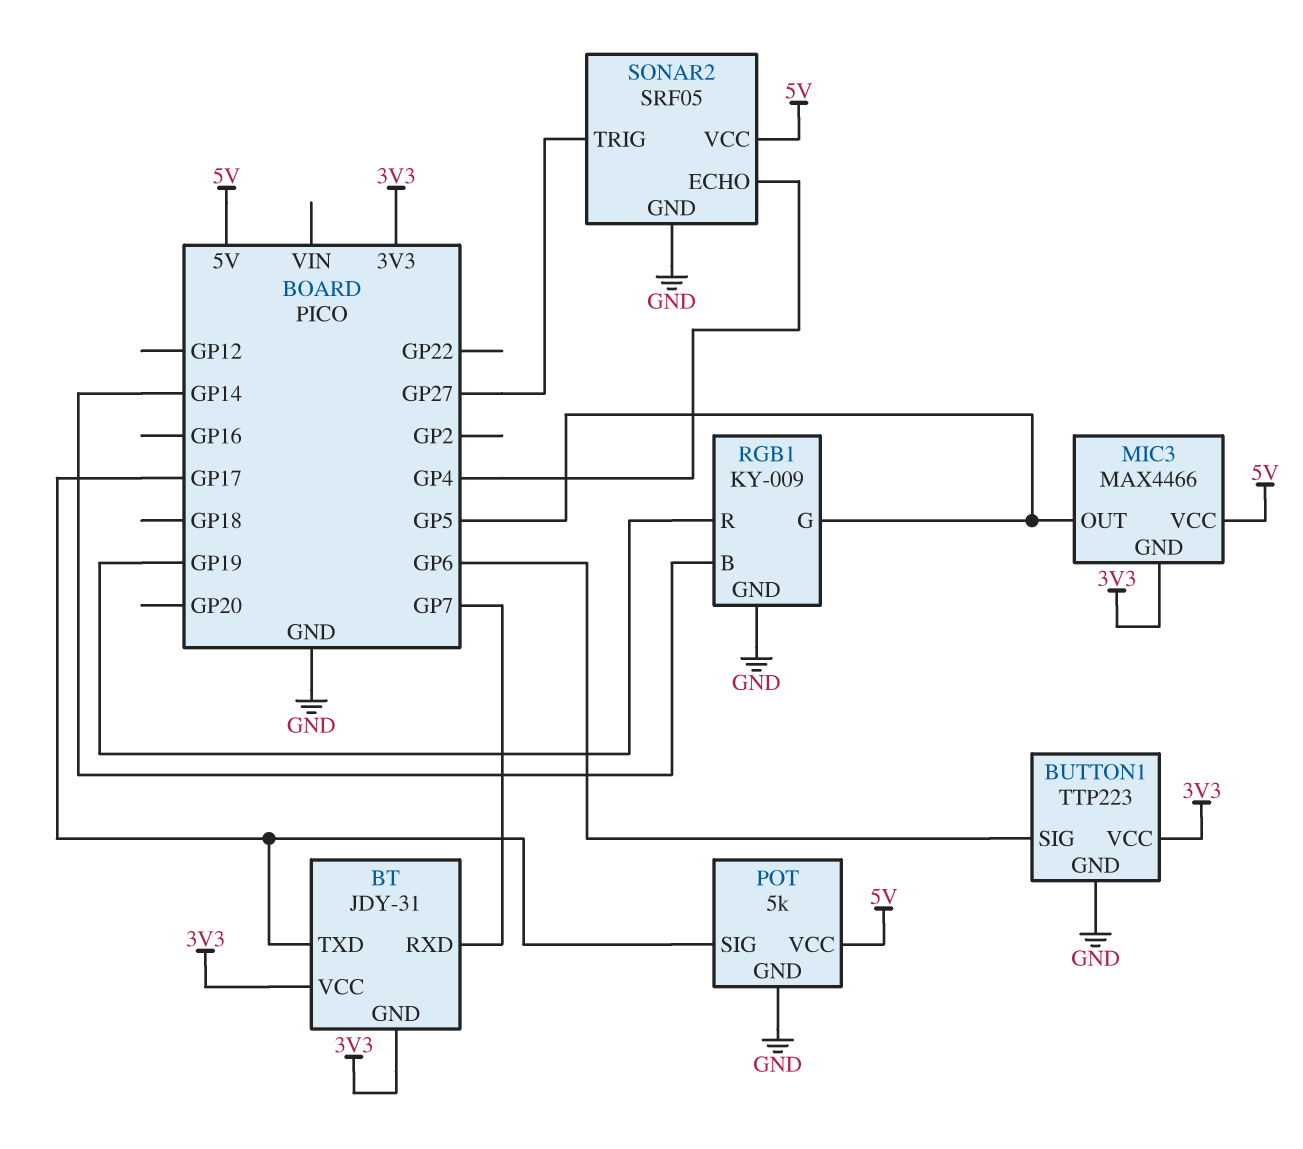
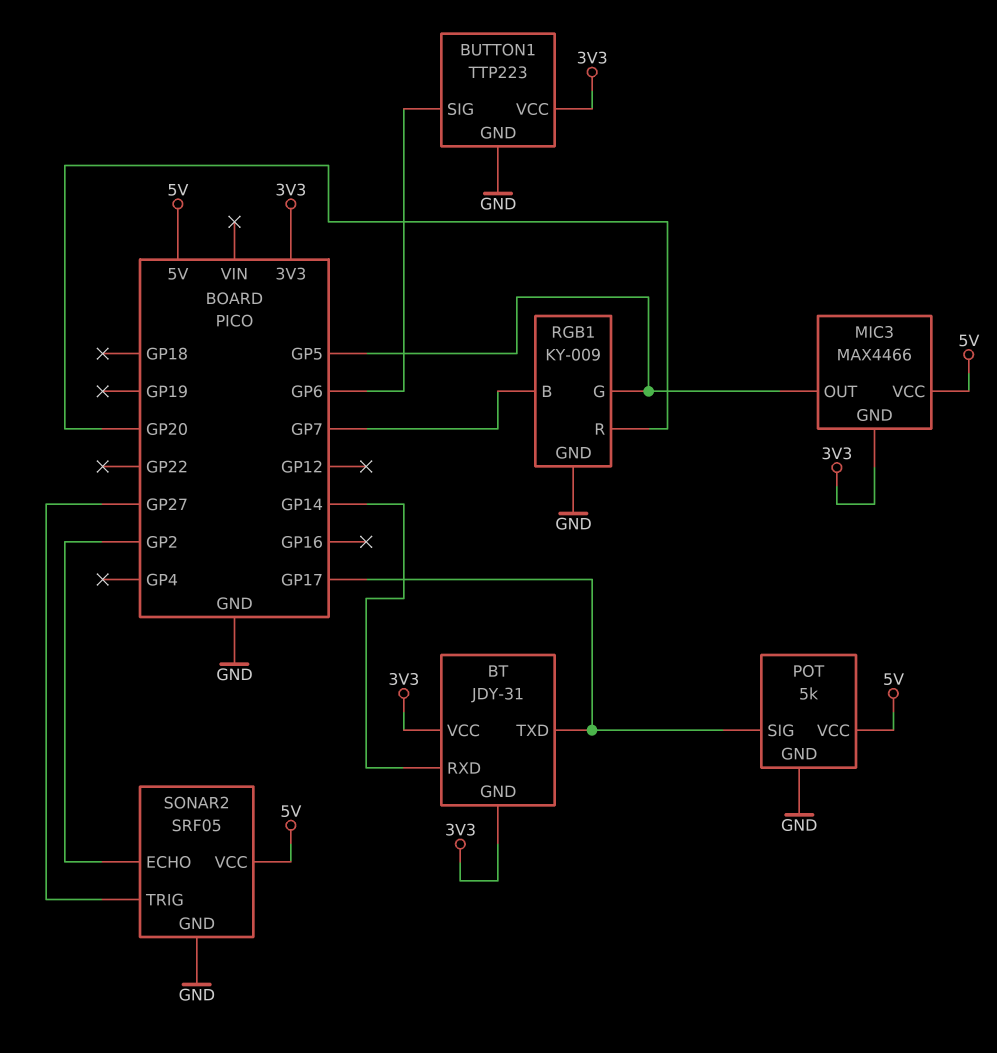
BT pin RXD: GP7 -> GP14
RGB1 pin B: GP14 -> GP7
RGB1 pin R: GP19 -> GP20
SONAR2 pin ECHO: GP4 -> GP2

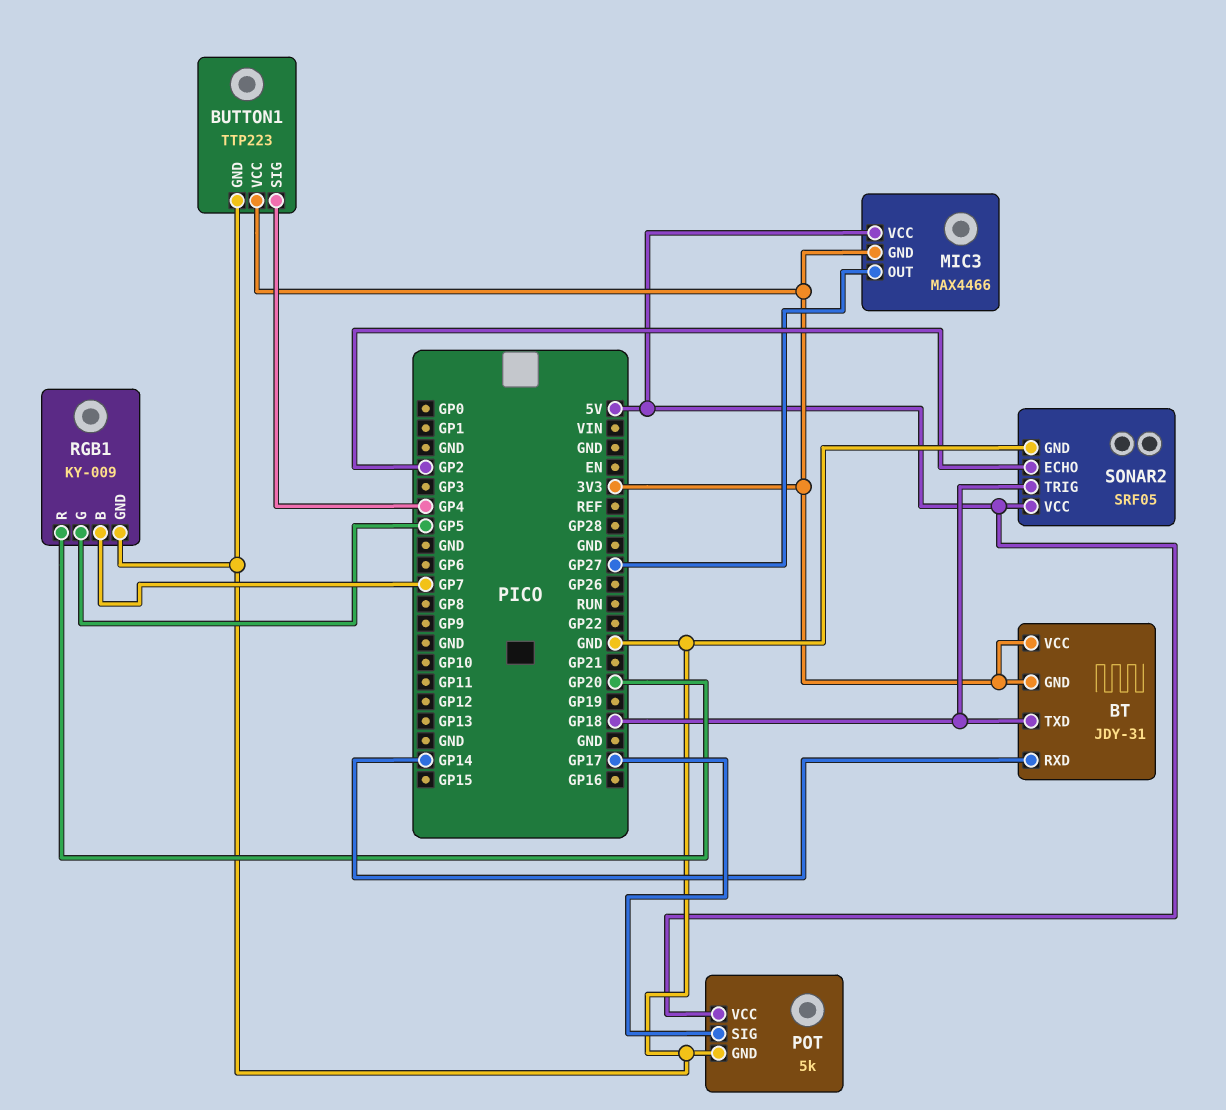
BT pin TXD: GP17 -> GP18
BUTTON1 pin SIG: GP6 -> GP4
MIC3 pin OUT: GP5 -> GP27
SONAR2 pin TRIG: GP27 -> GP18

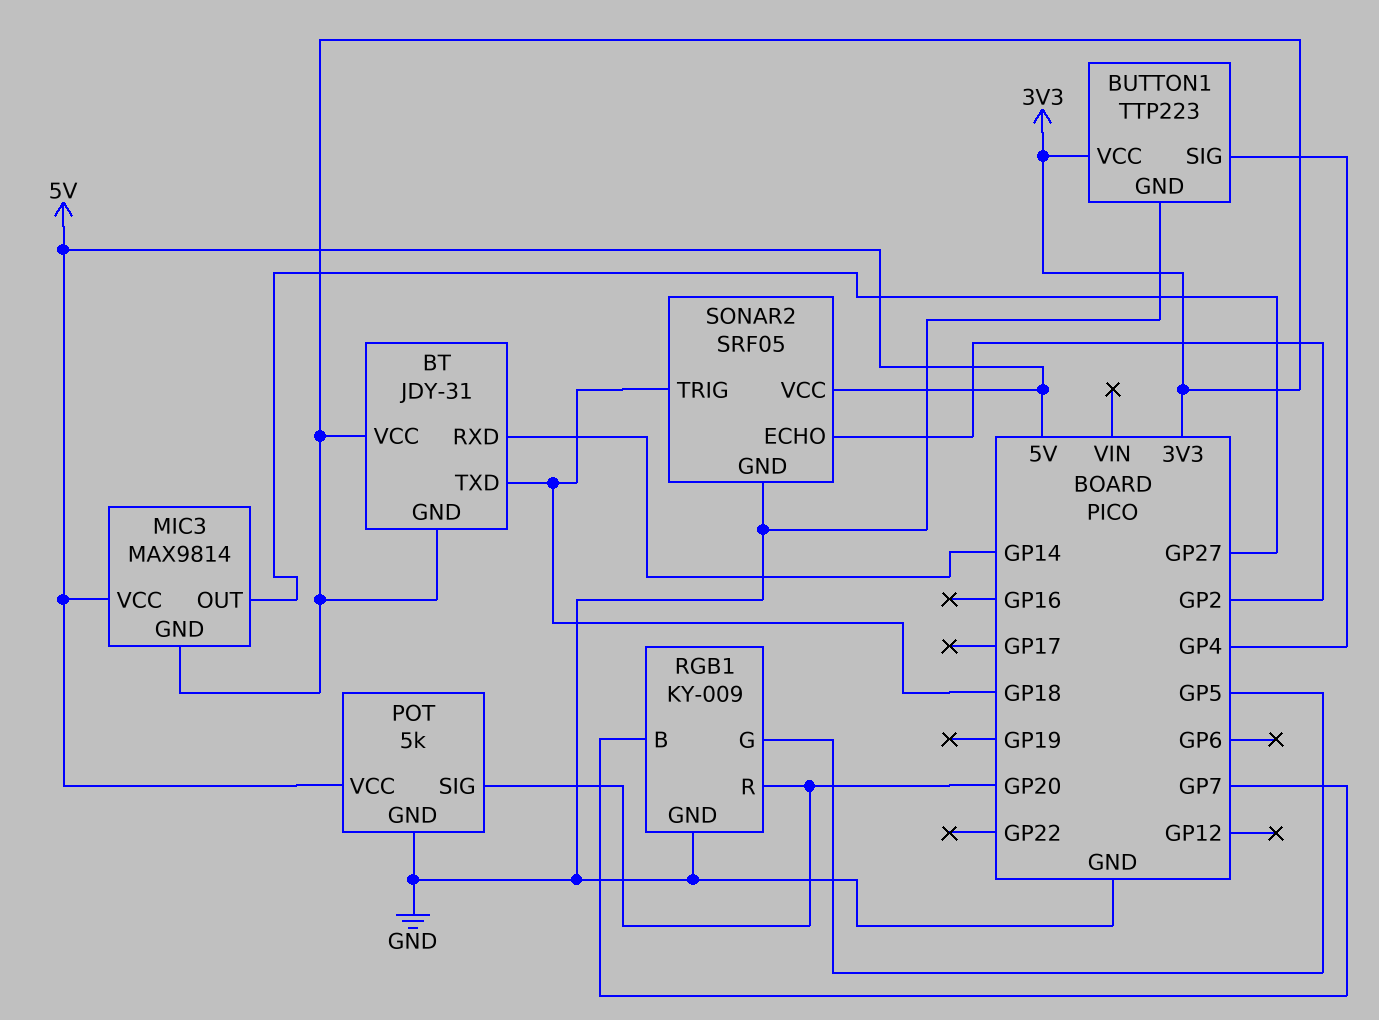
MIC3: MAX4466 -> MAX9814
POT pin SIG: GP17 -> GP20

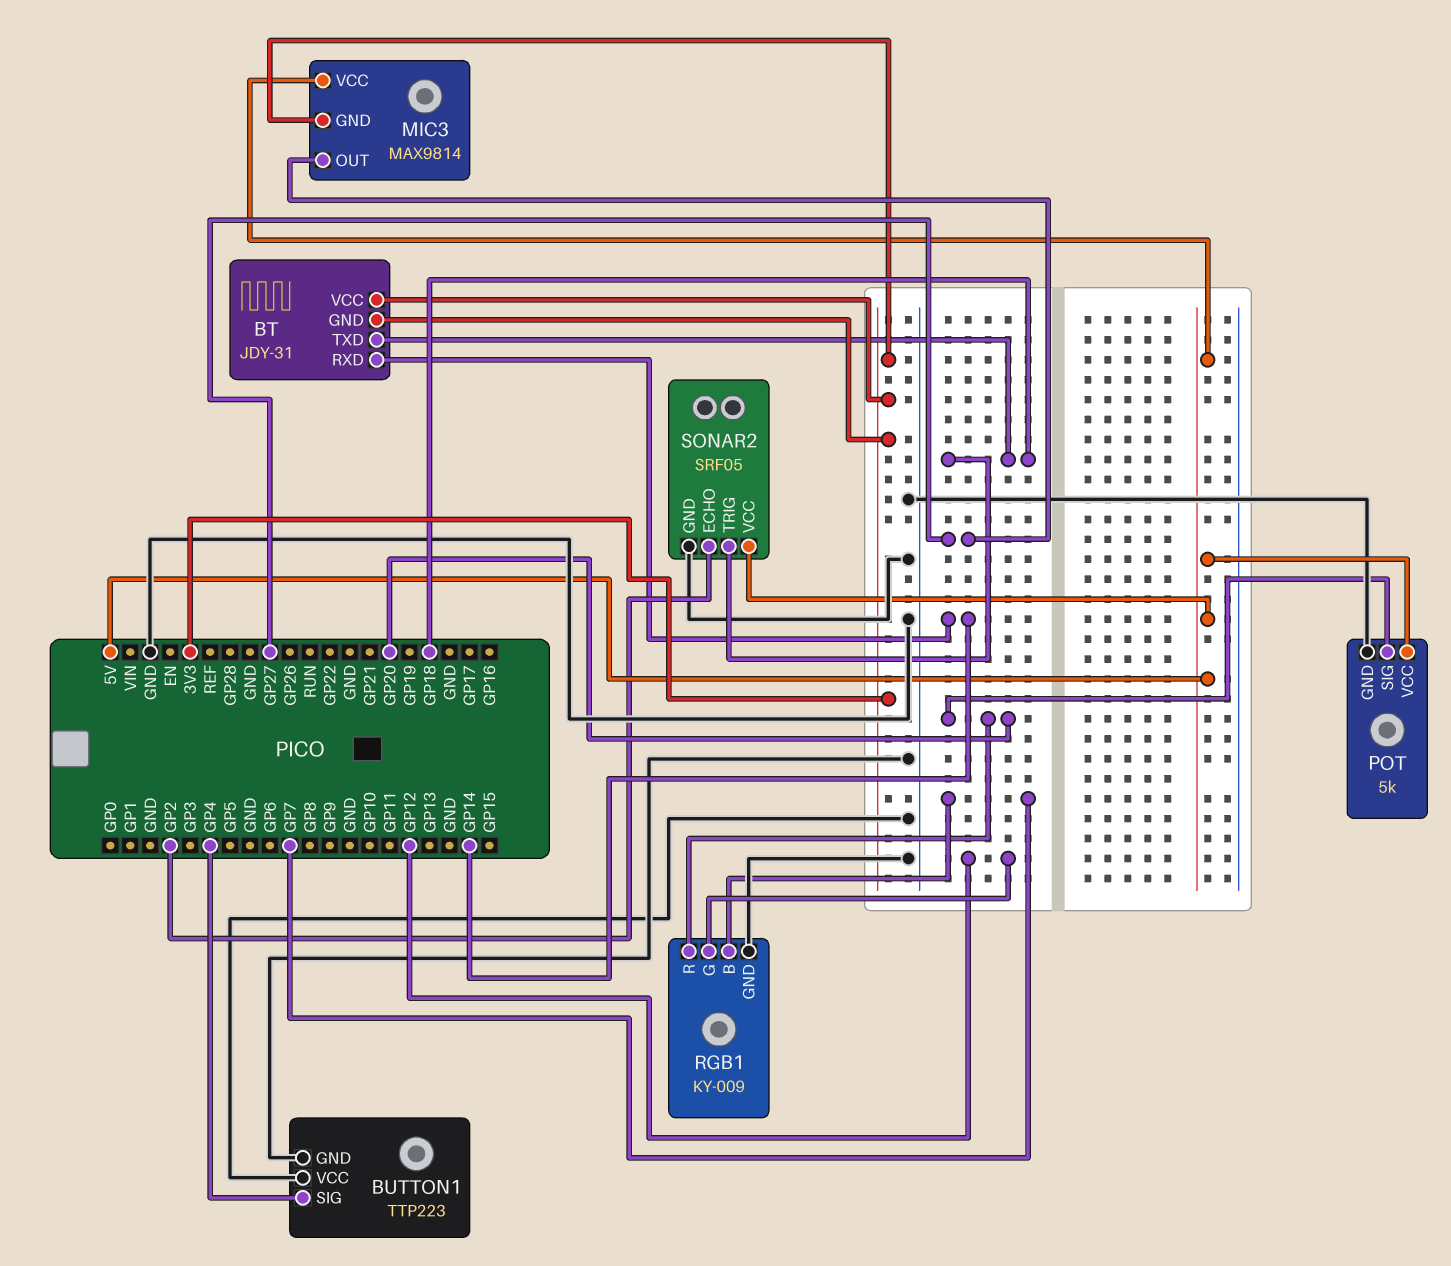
BUTTON1 pin VCC: 3V3 -> GND
RGB1 pin G: GP5 -> GP12

